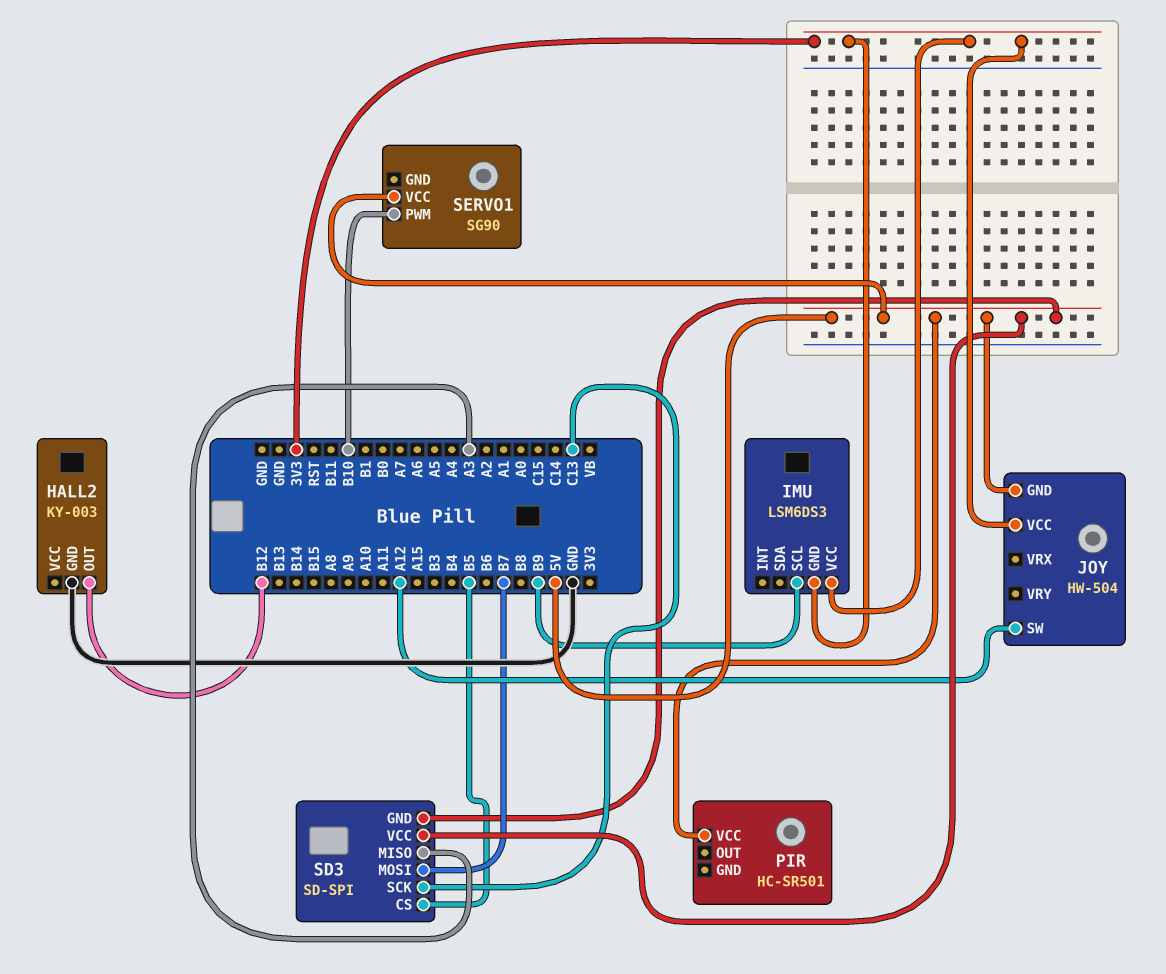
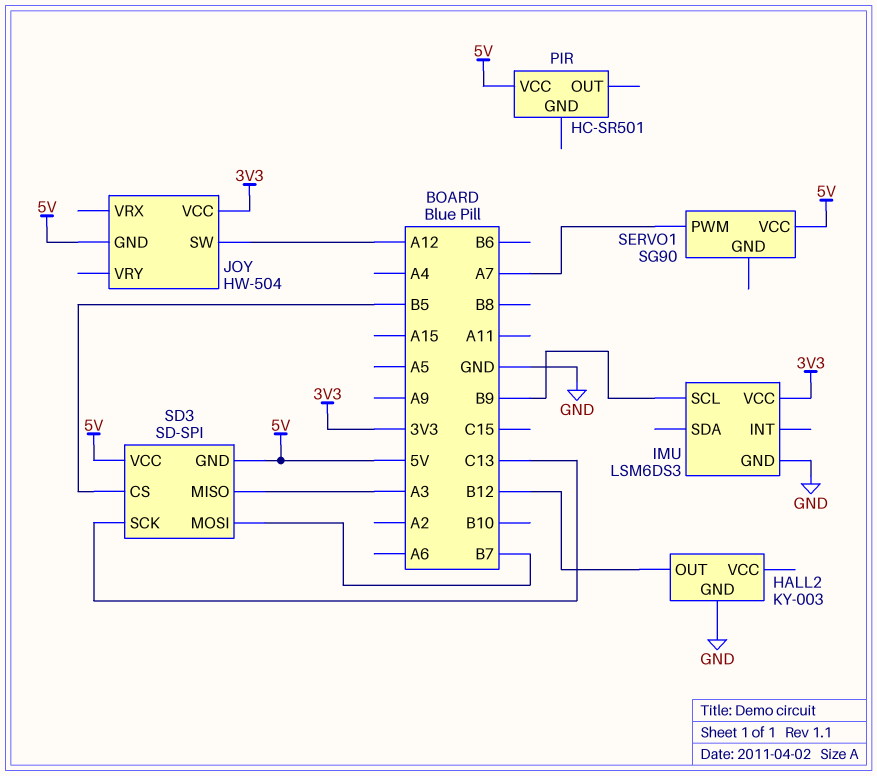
IMU pin GND: 3V3 -> GND
SERVO1 pin PWM: B10 -> A7

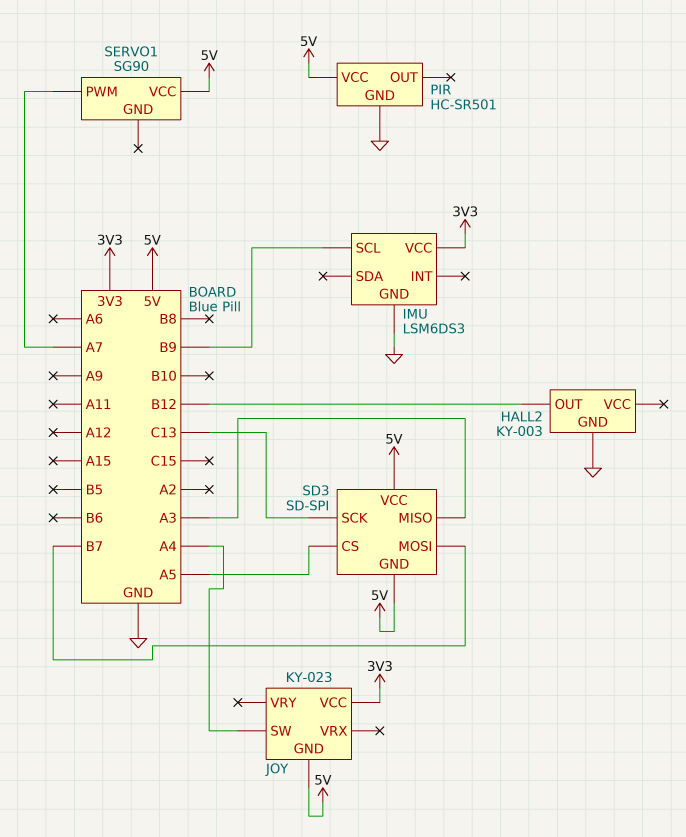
JOY: HW-504 -> KY-023
JOY pin SW: A12 -> A4
PIR pin GND: none -> GND
SD3 pin CS: B5 -> A5

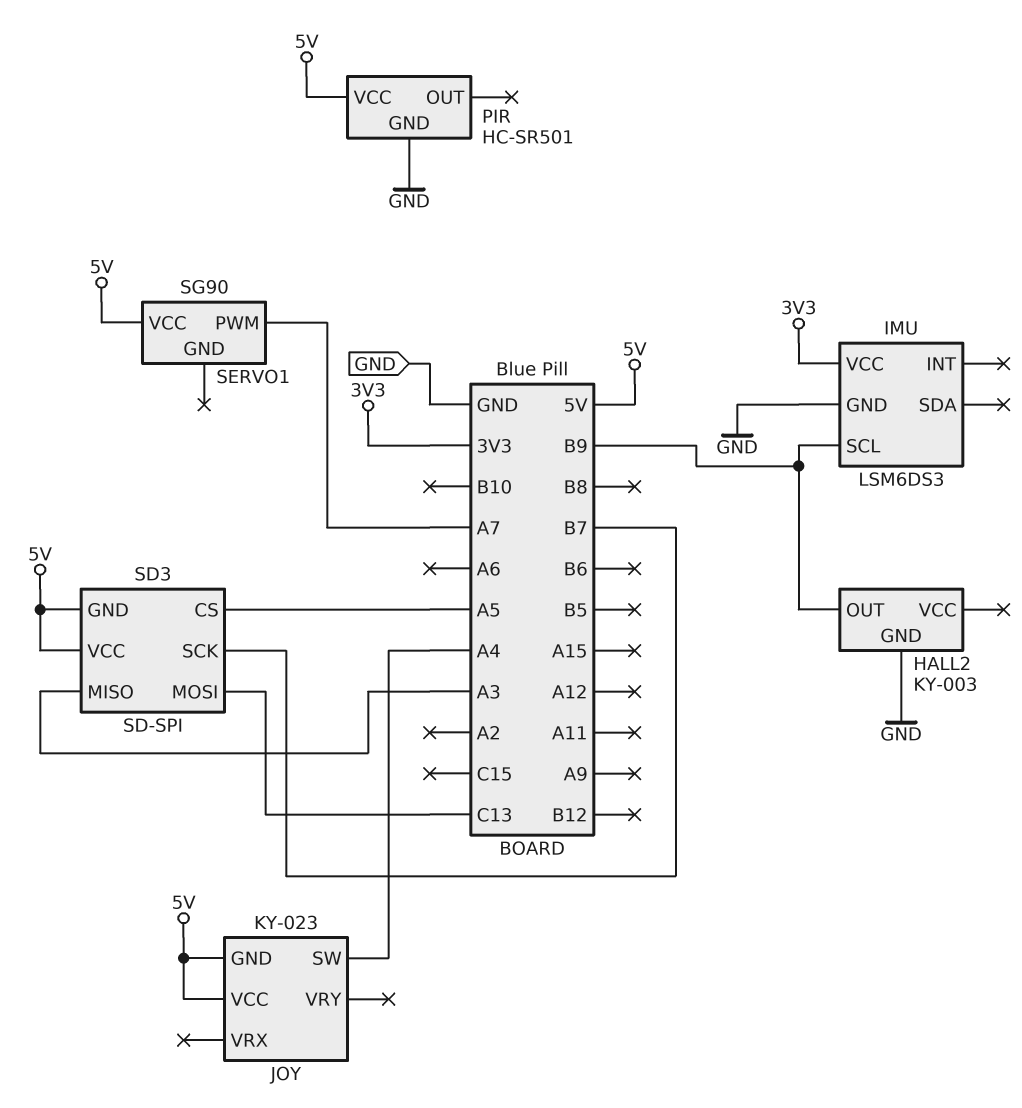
HALL2 pin OUT: B12 -> B9
JOY pin VCC: 3V3 -> 5V
SD3 pin MOSI: B7 -> C13
SD3 pin SCK: C13 -> B7

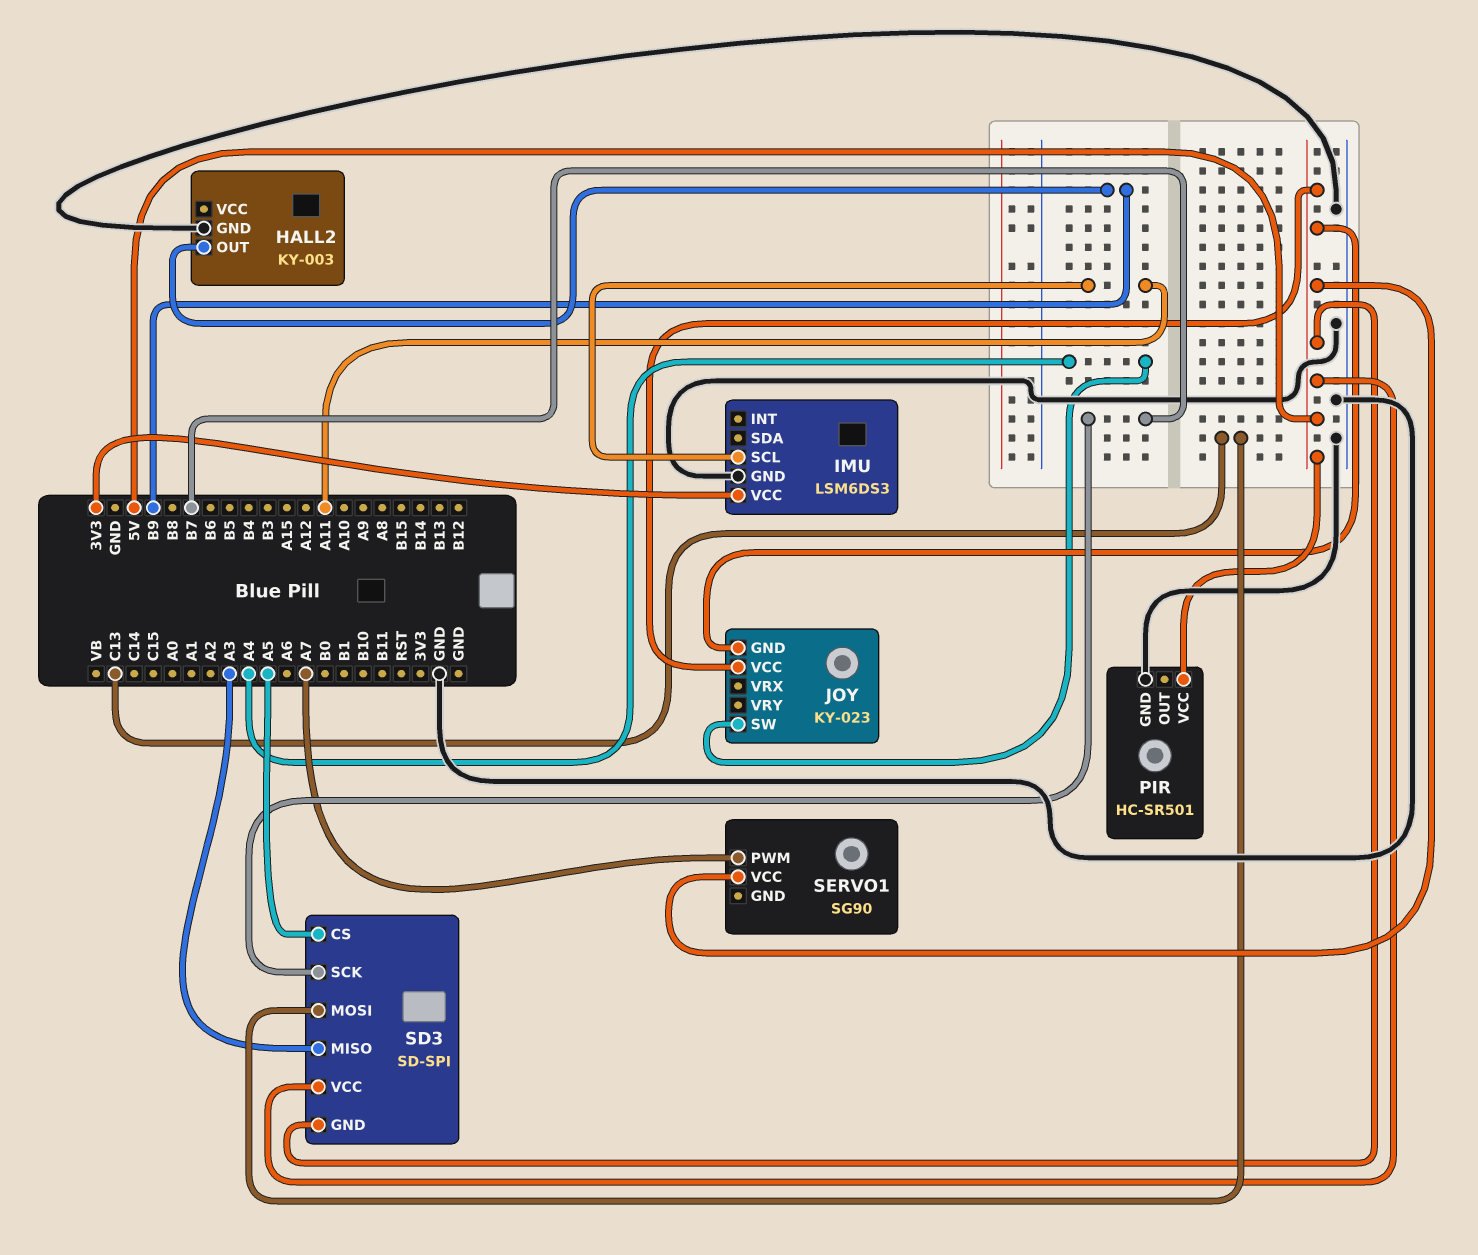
IMU pin SCL: B9 -> A11

